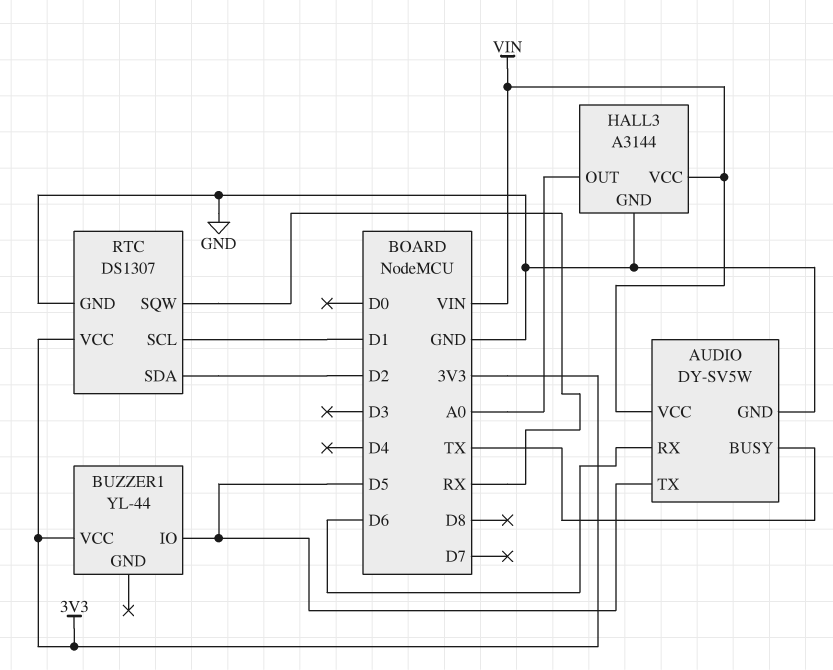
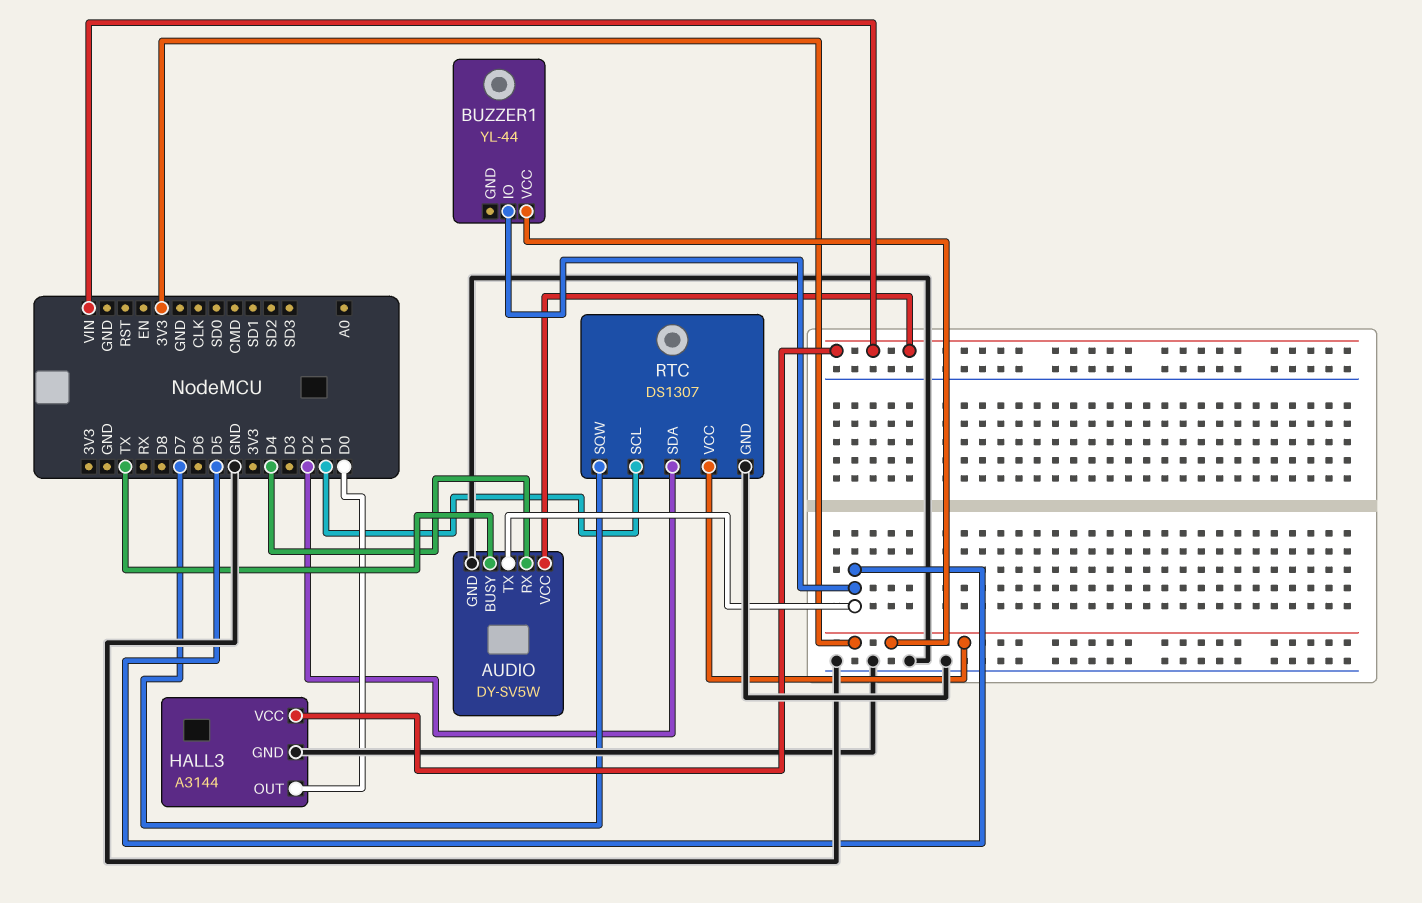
AUDIO pin RX: D6 -> D4
HALL3 pin OUT: A0 -> D0
RTC pin SQW: RX -> D7

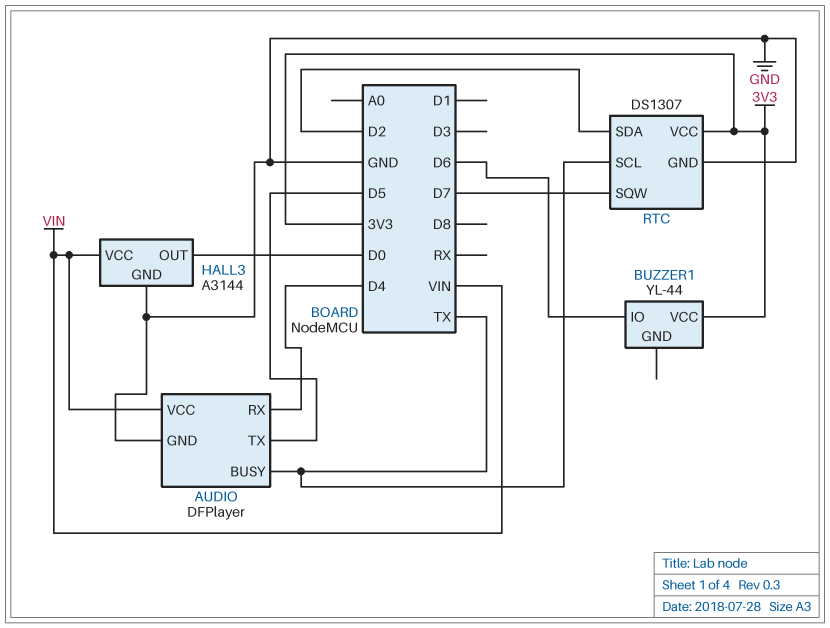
AUDIO: DY-SV5W -> DFPlayer
BUZZER1 pin IO: D5 -> D6
RTC pin SCL: D1 -> TX

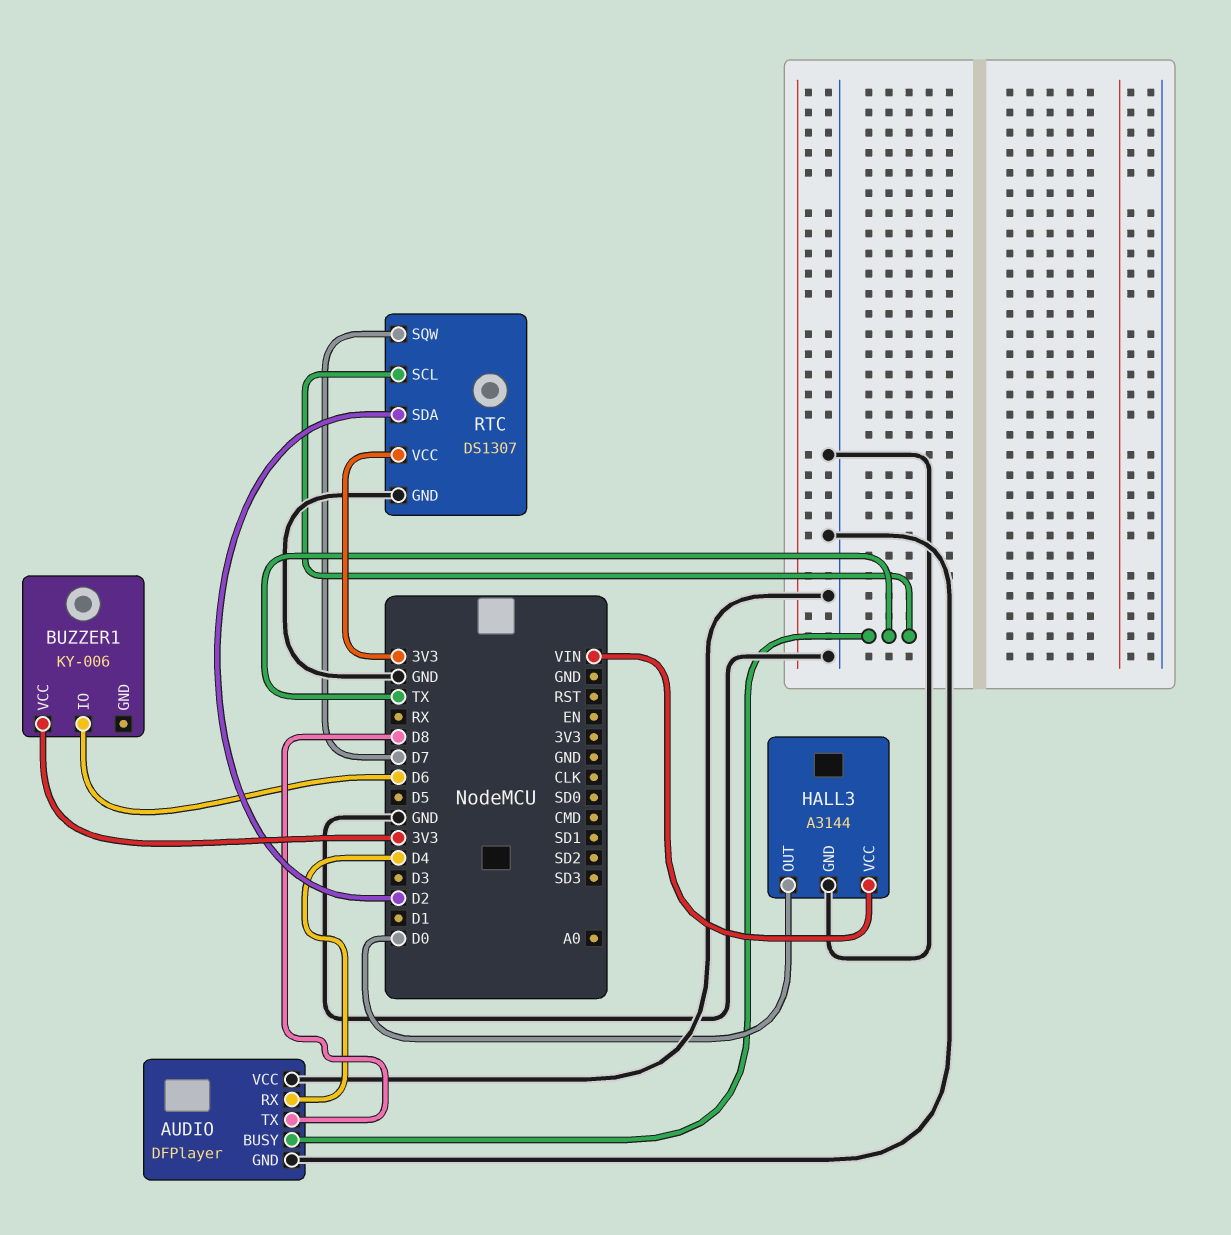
AUDIO pin TX: D5 -> D8
AUDIO pin VCC: VIN -> GND
BUZZER1: YL-44 -> KY-006

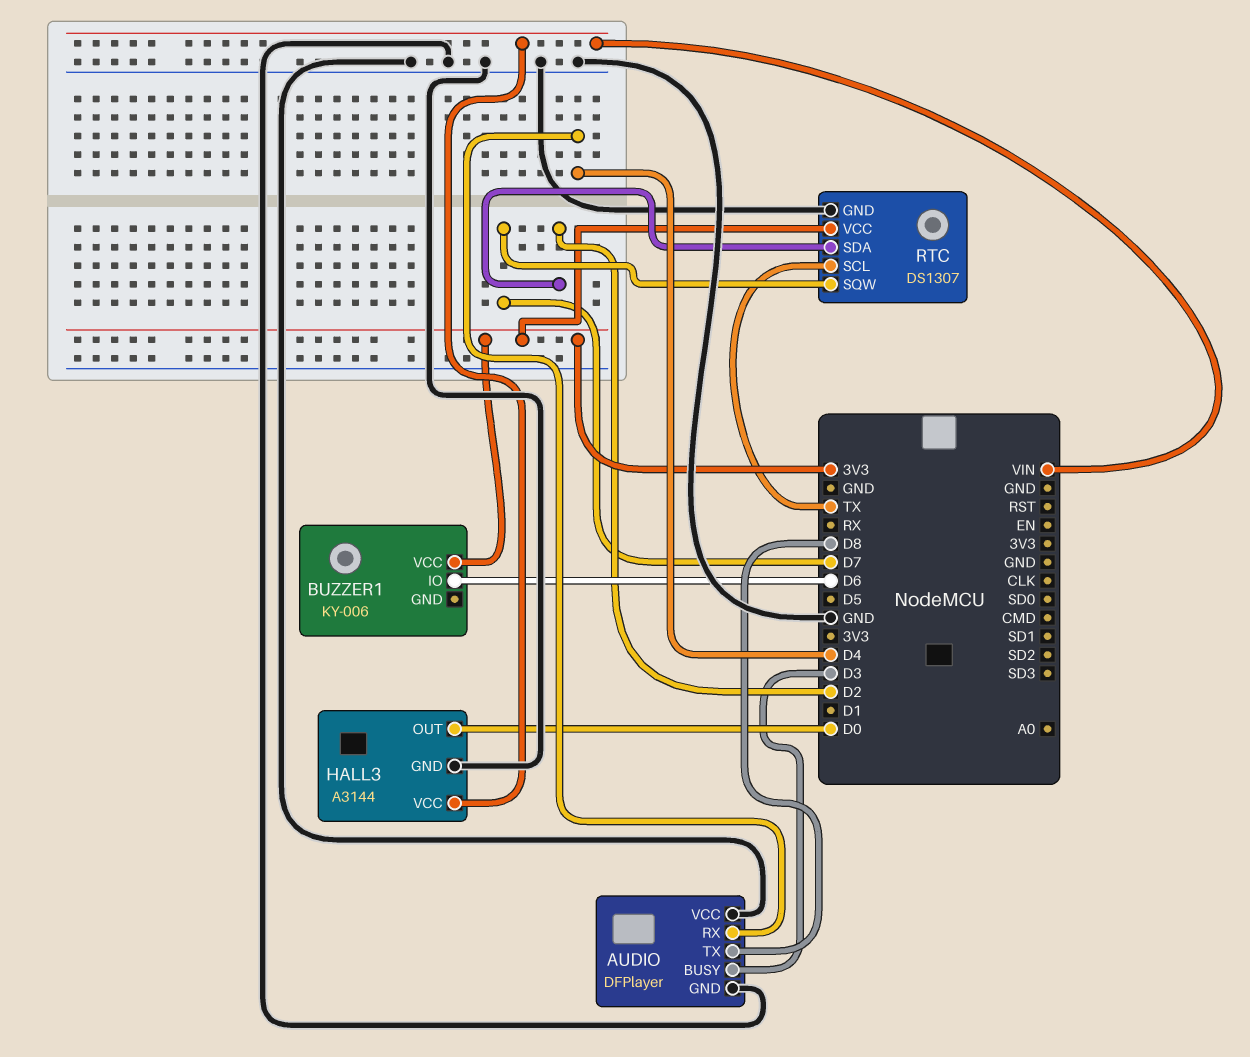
AUDIO pin BUSY: TX -> D3

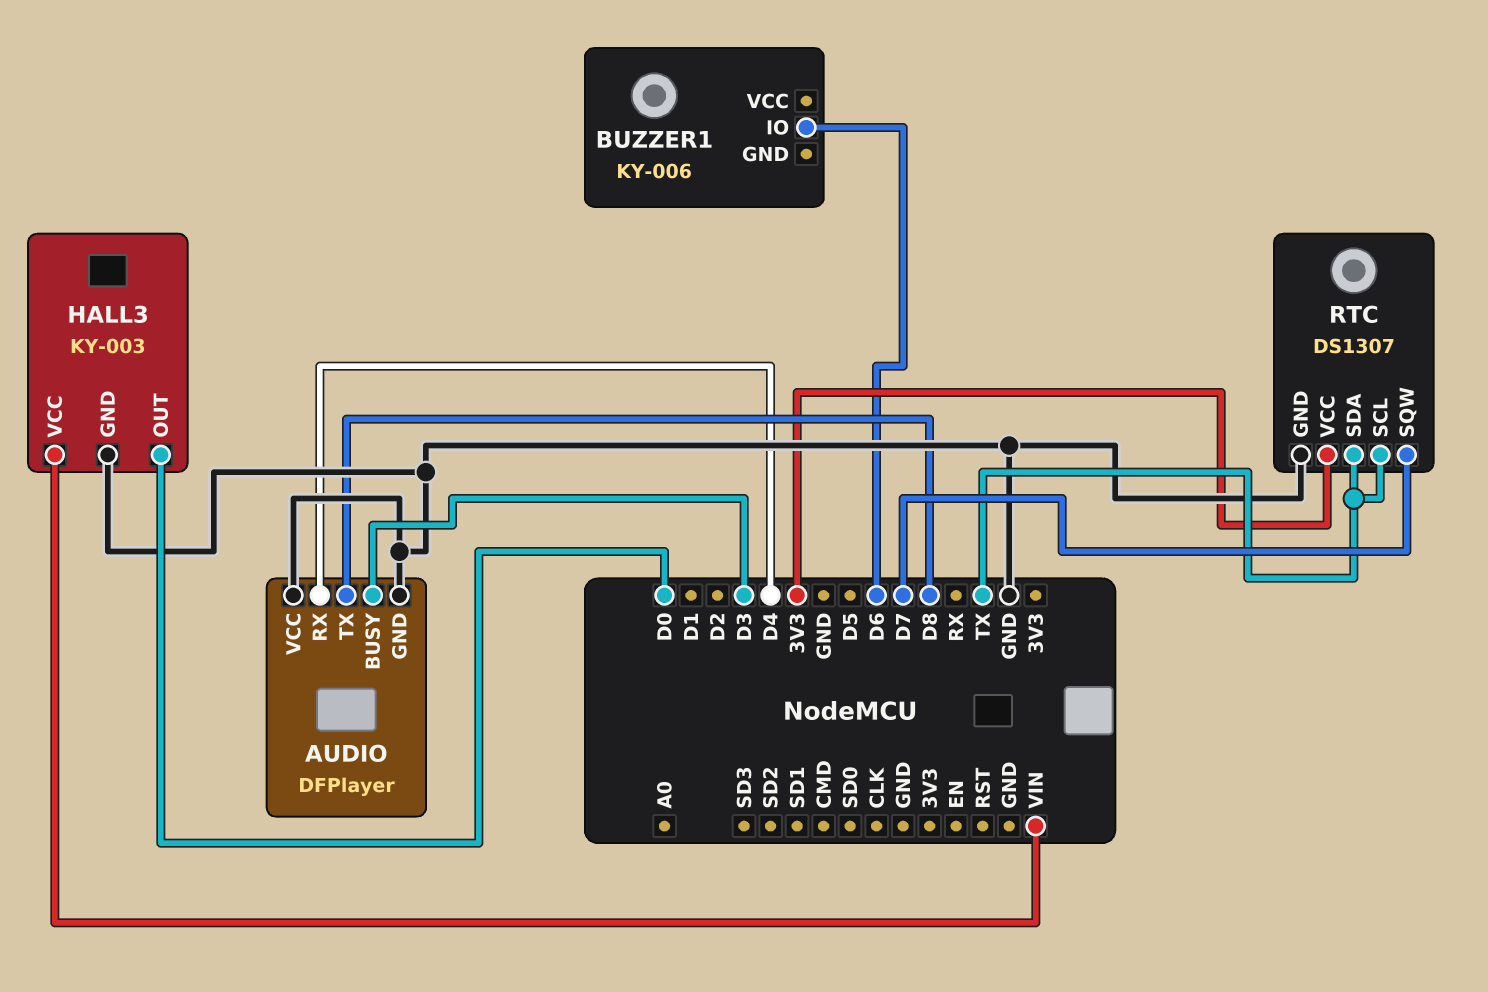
BUZZER1 pin VCC: 3V3 -> none
HALL3: A3144 -> KY-003
RTC pin SDA: D2 -> TX

